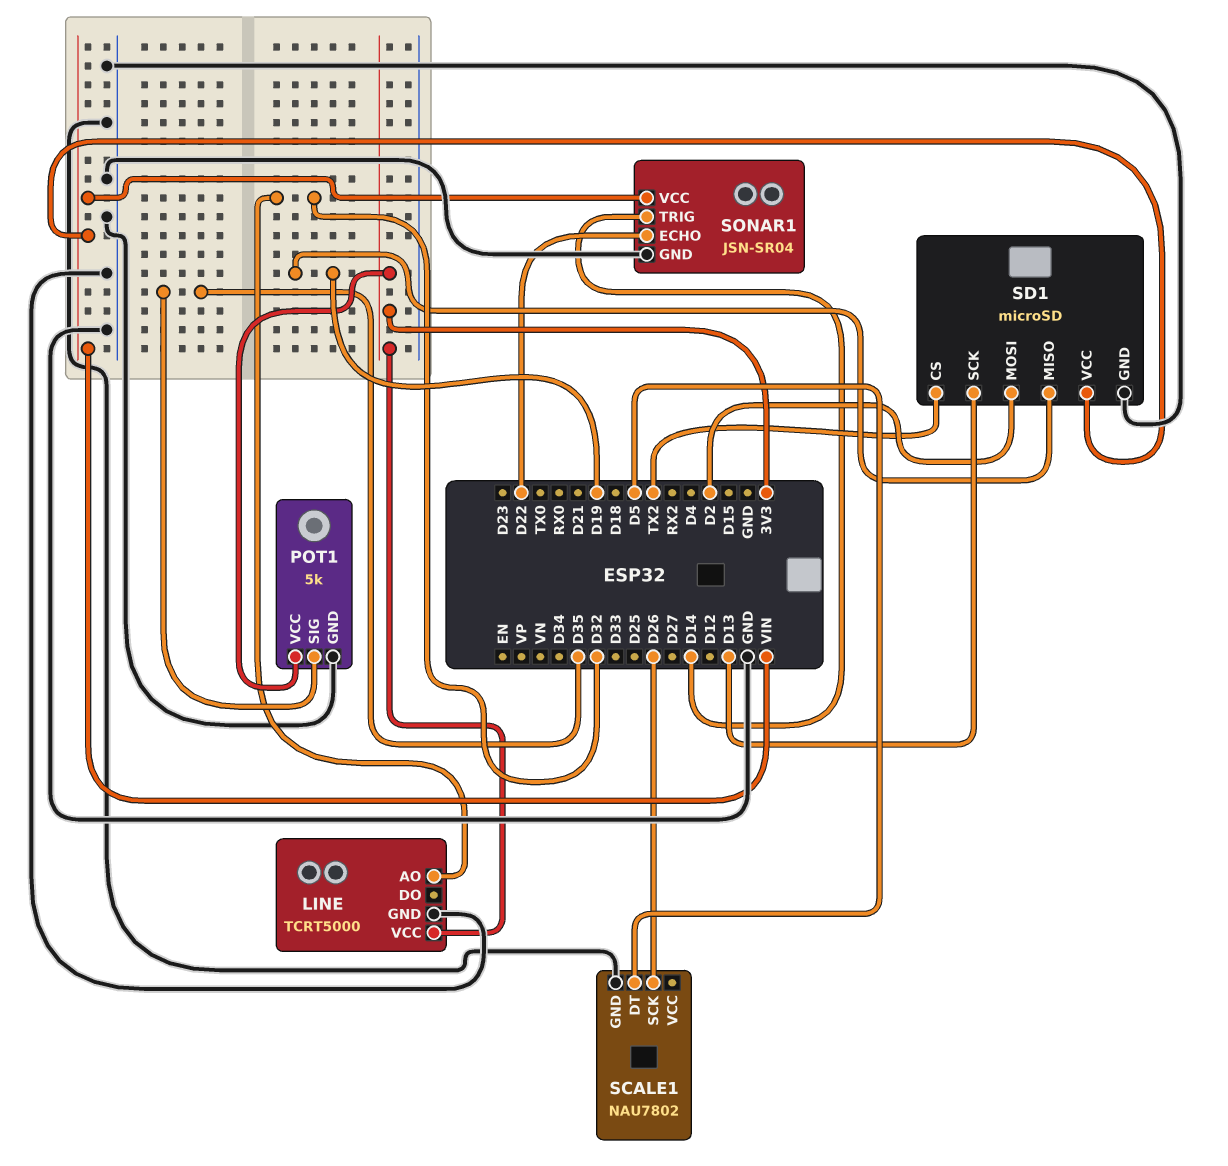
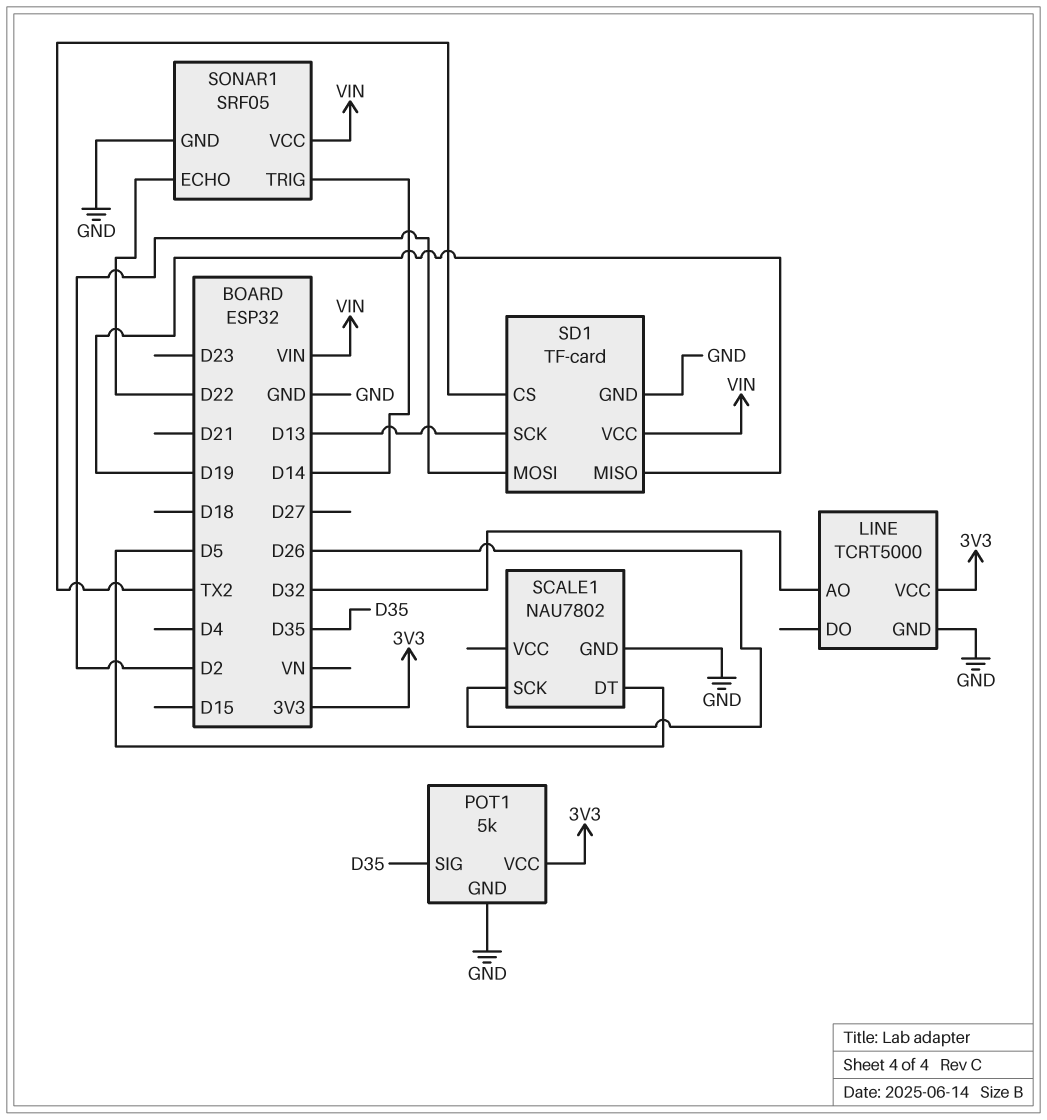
SD1: microSD -> TF-card
SONAR1: JSN-SR04 -> SRF05

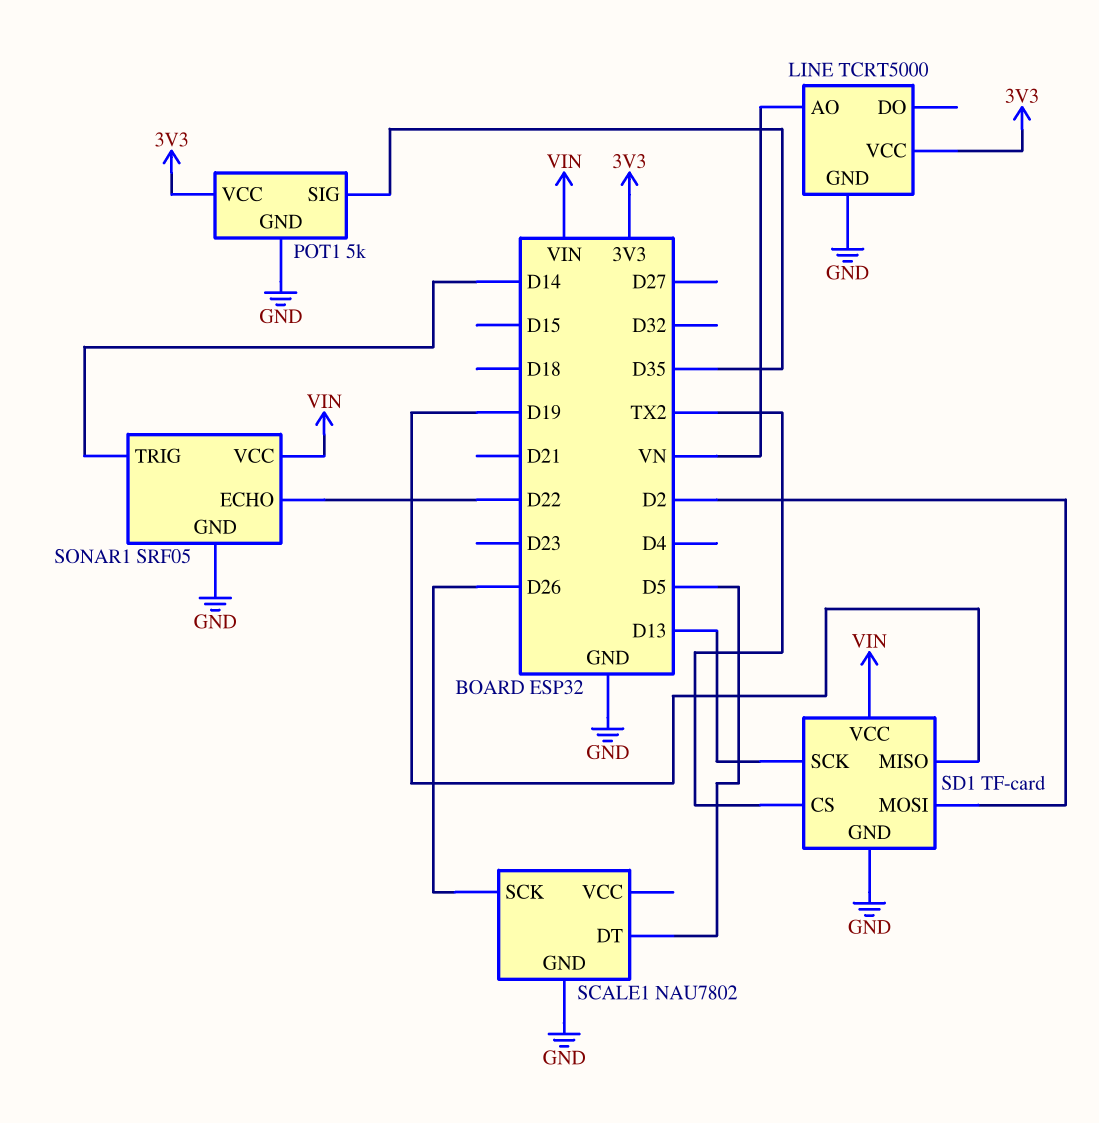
LINE pin AO: D32 -> VN

